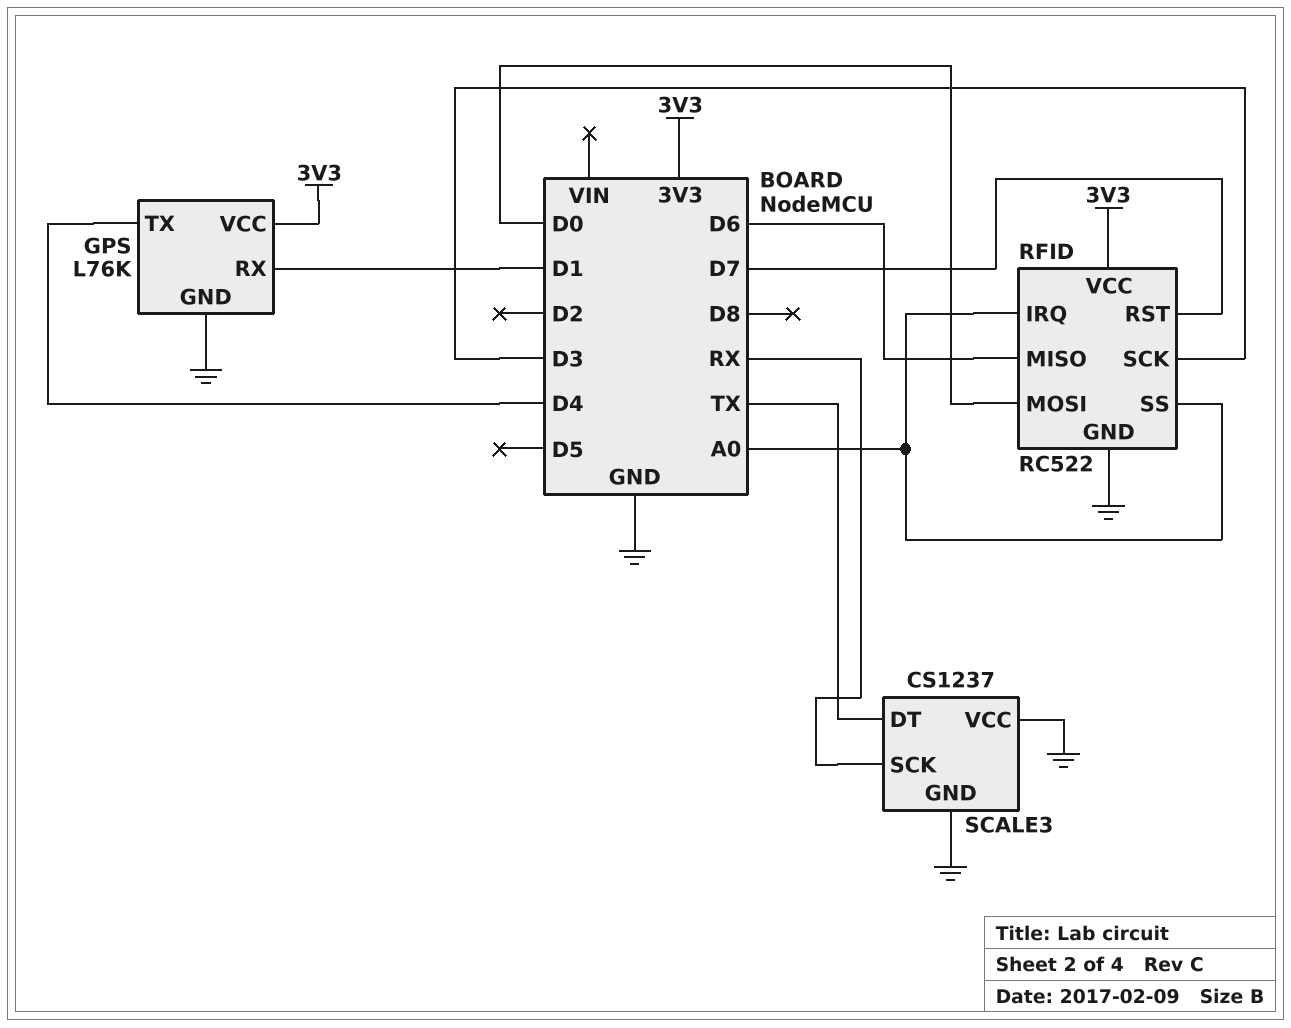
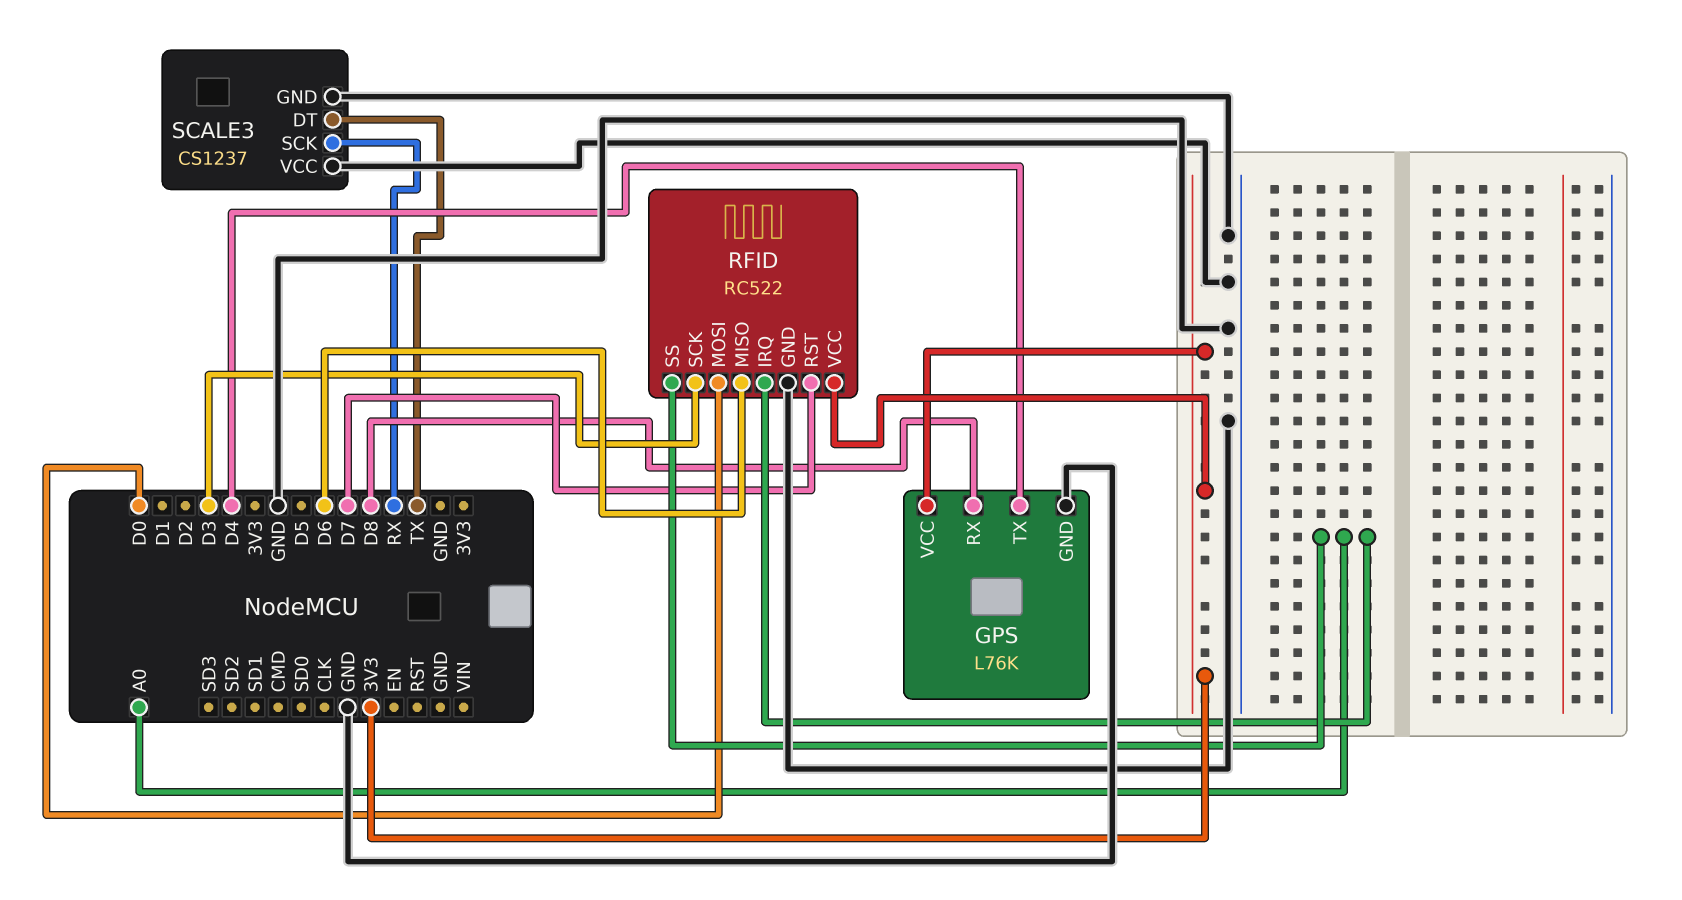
GPS pin RX: D1 -> D8

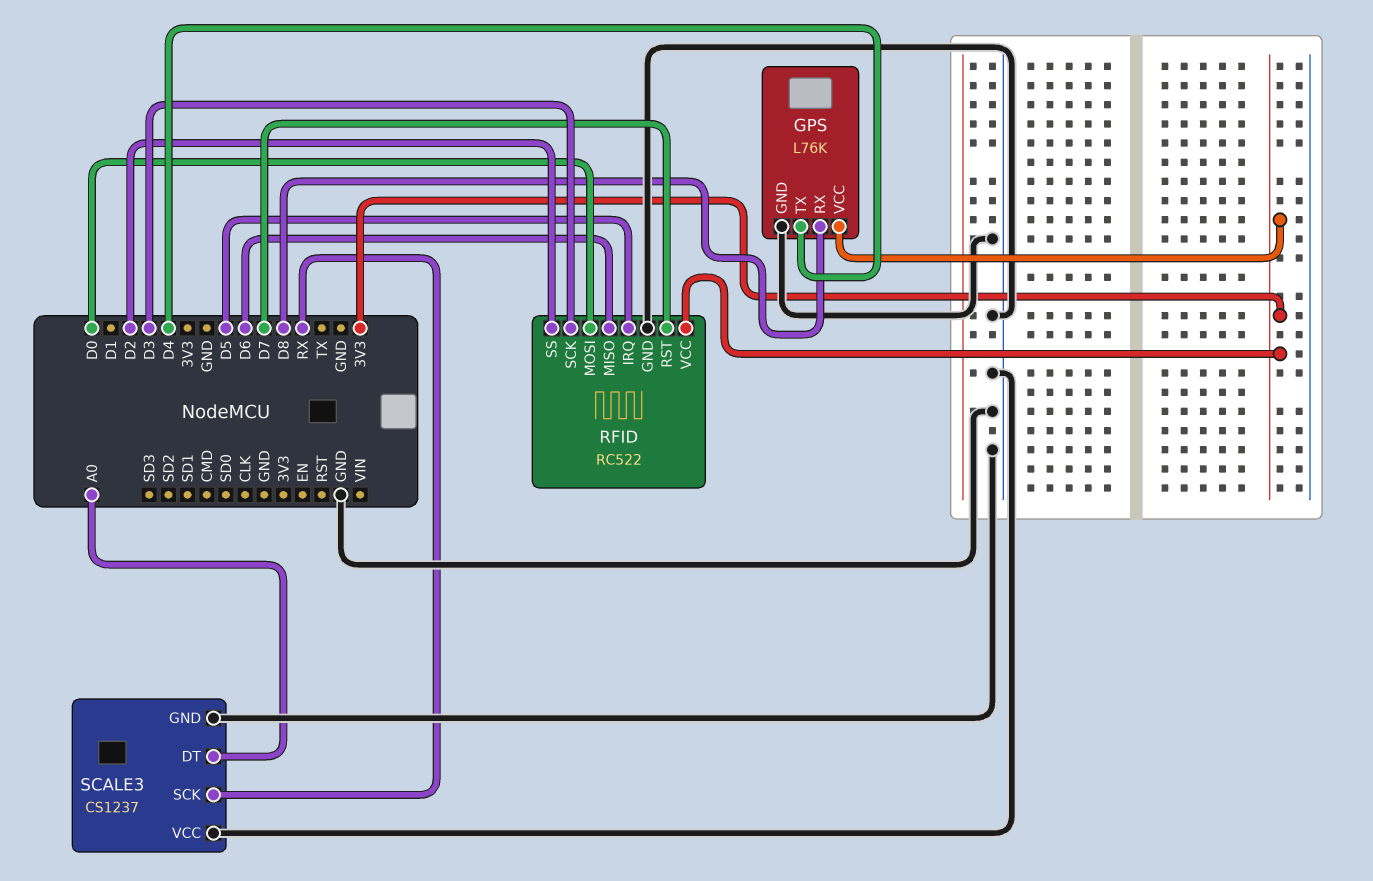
RFID pin IRQ: A0 -> D5
RFID pin SS: A0 -> D2
SCALE3 pin DT: TX -> A0

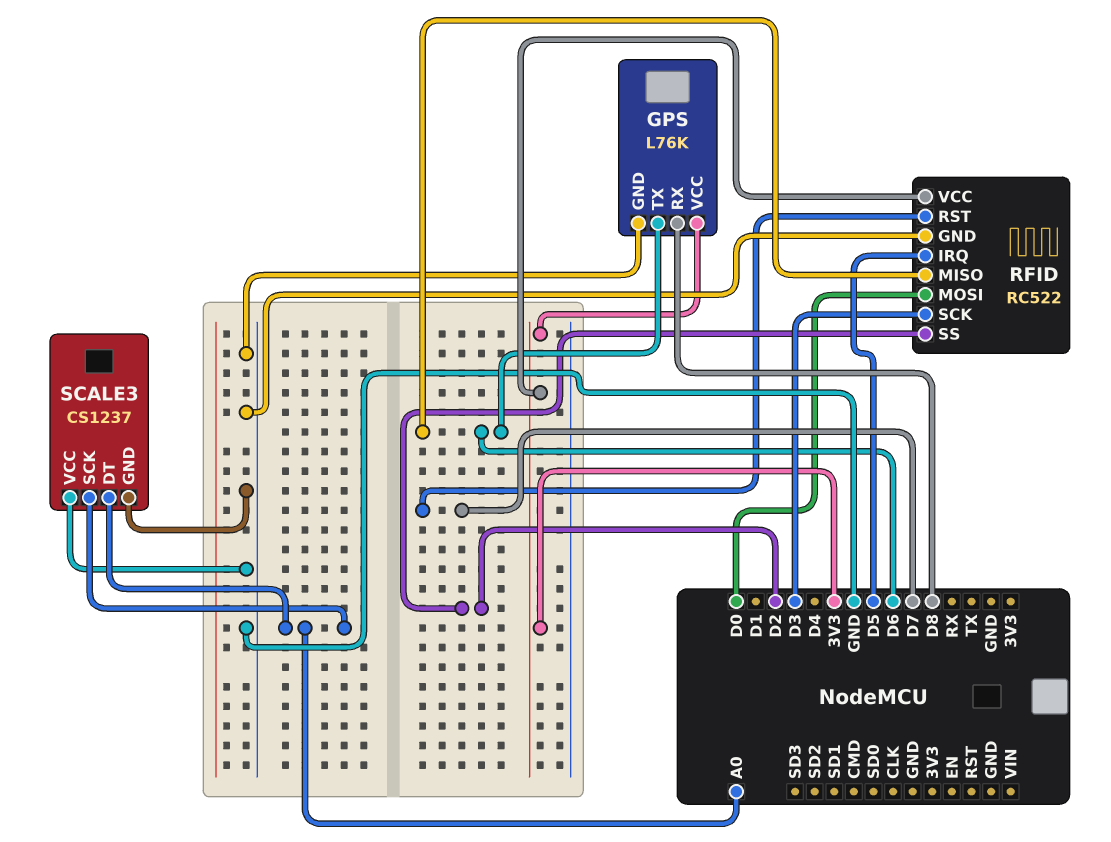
GPS pin TX: D4 -> D6
SCALE3 pin SCK: RX -> A0

